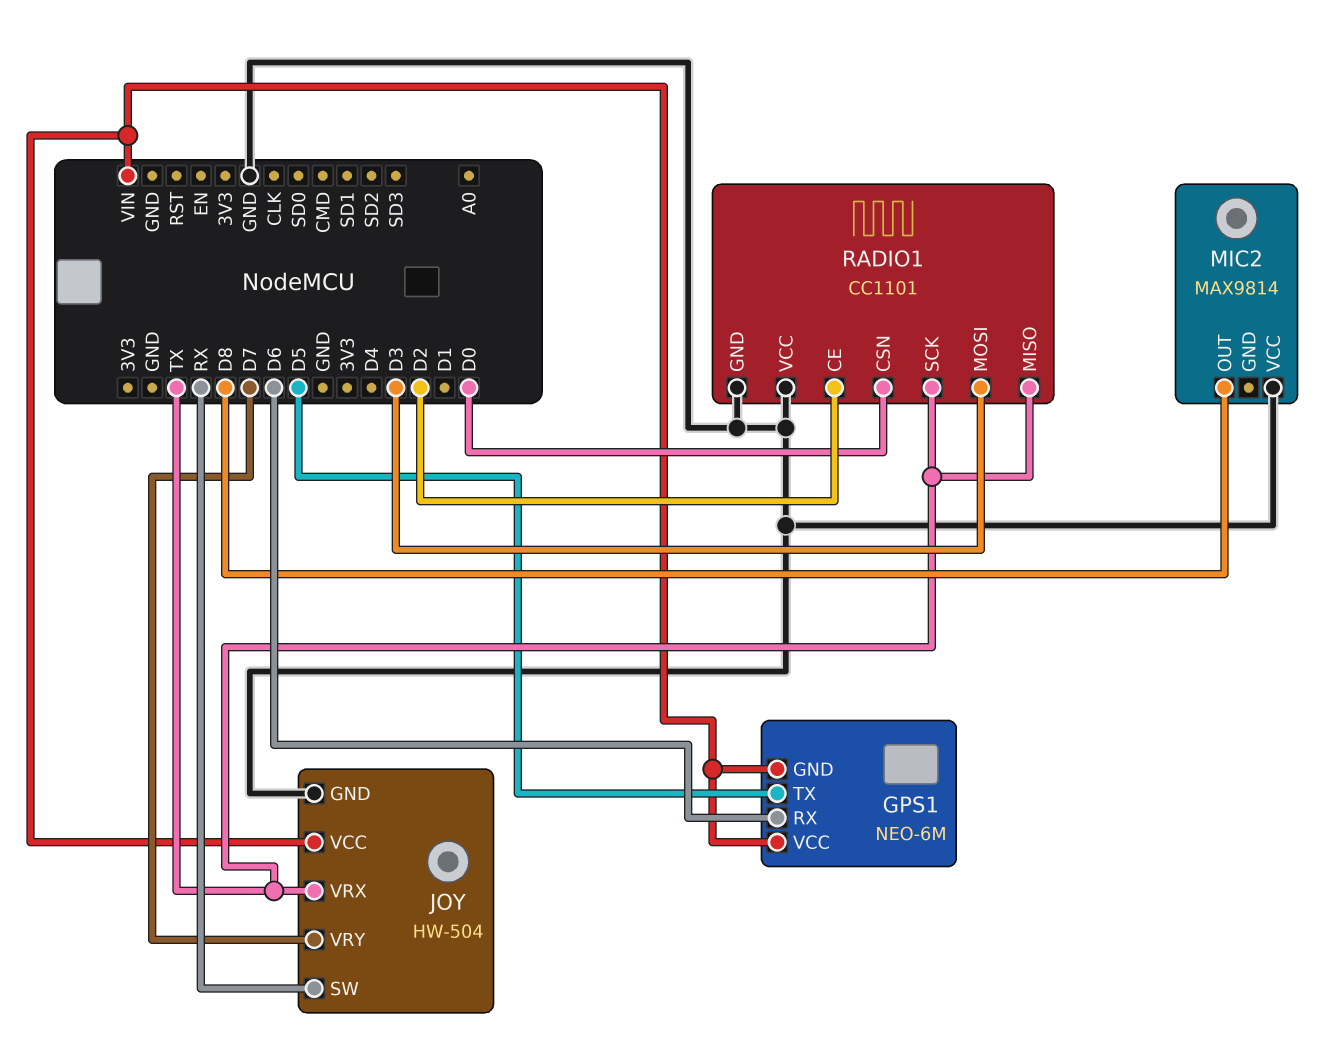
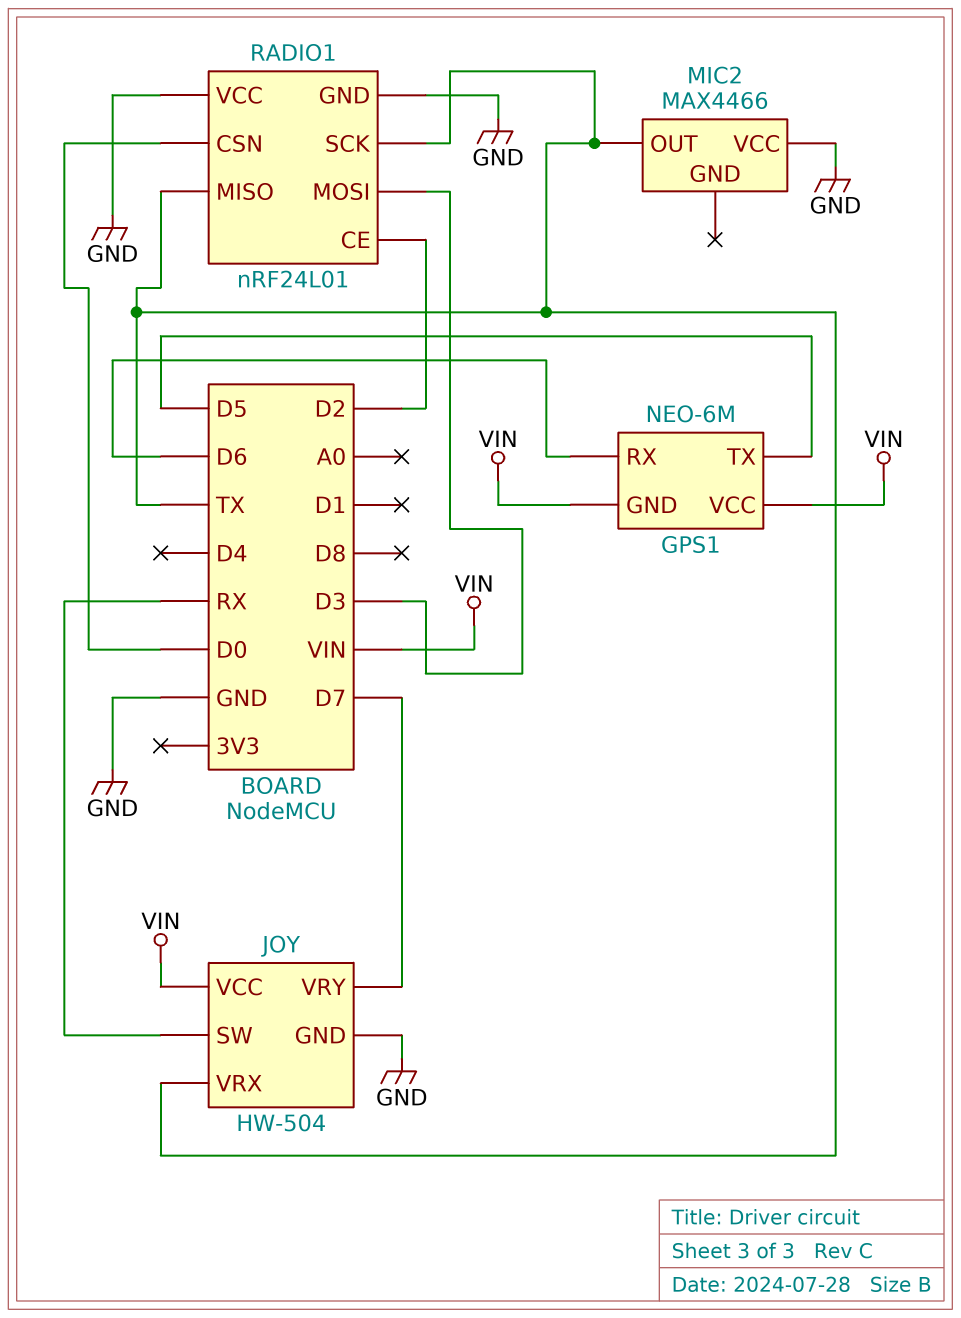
MIC2: MAX9814 -> MAX4466
MIC2 pin OUT: D8 -> TX
RADIO1: CC1101 -> nRF24L01

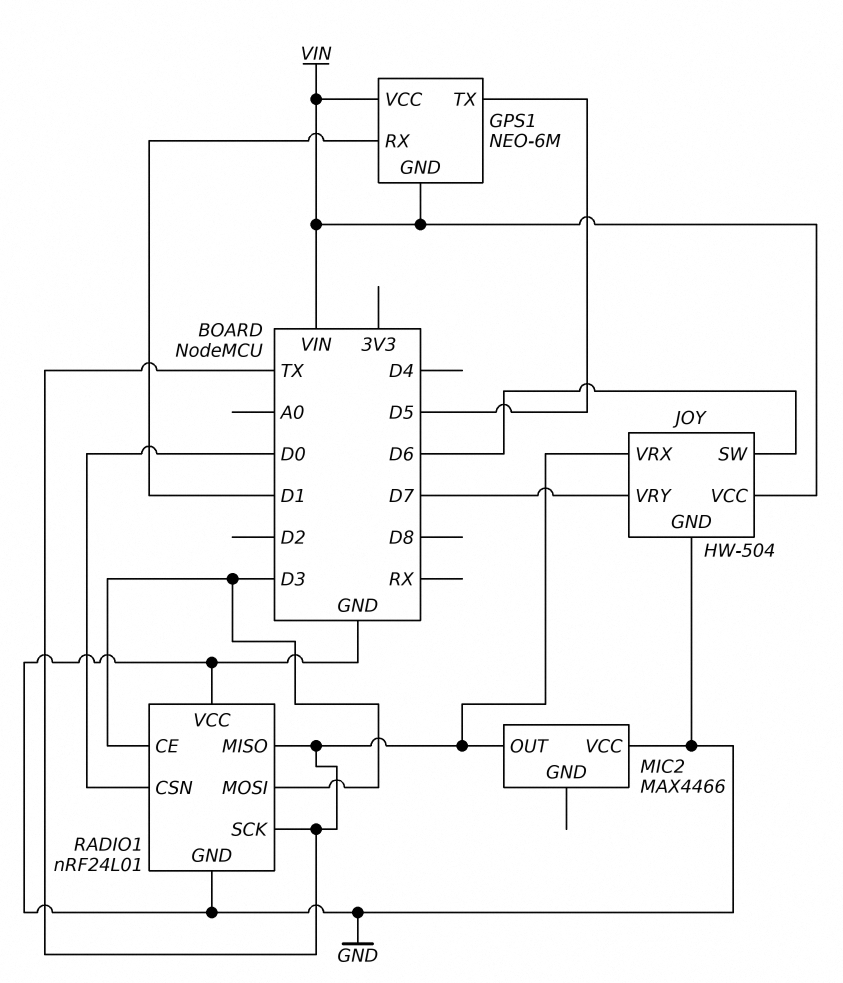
GPS1 pin RX: D6 -> D1
JOY pin SW: RX -> D6
RADIO1 pin CE: D2 -> D3

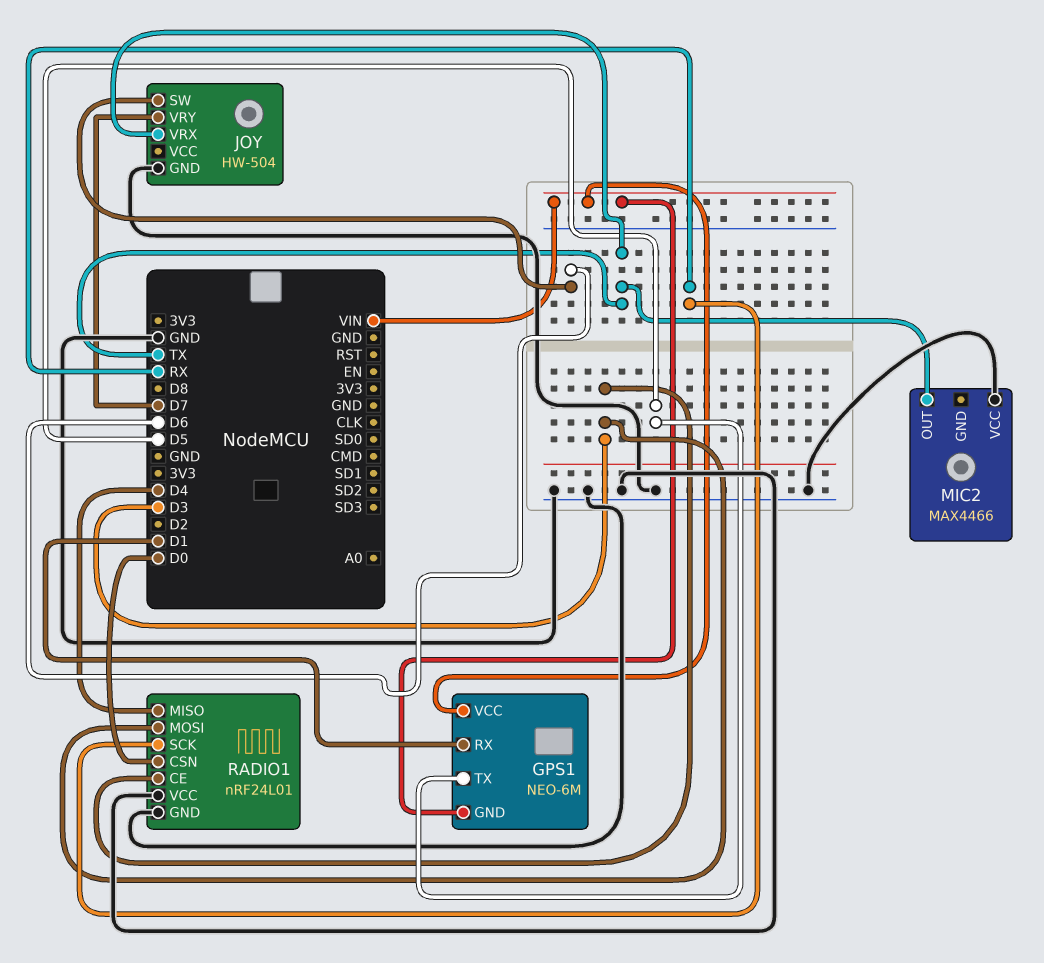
JOY pin VCC: VIN -> none
RADIO1 pin MISO: TX -> D4
RADIO1 pin SCK: TX -> RX

